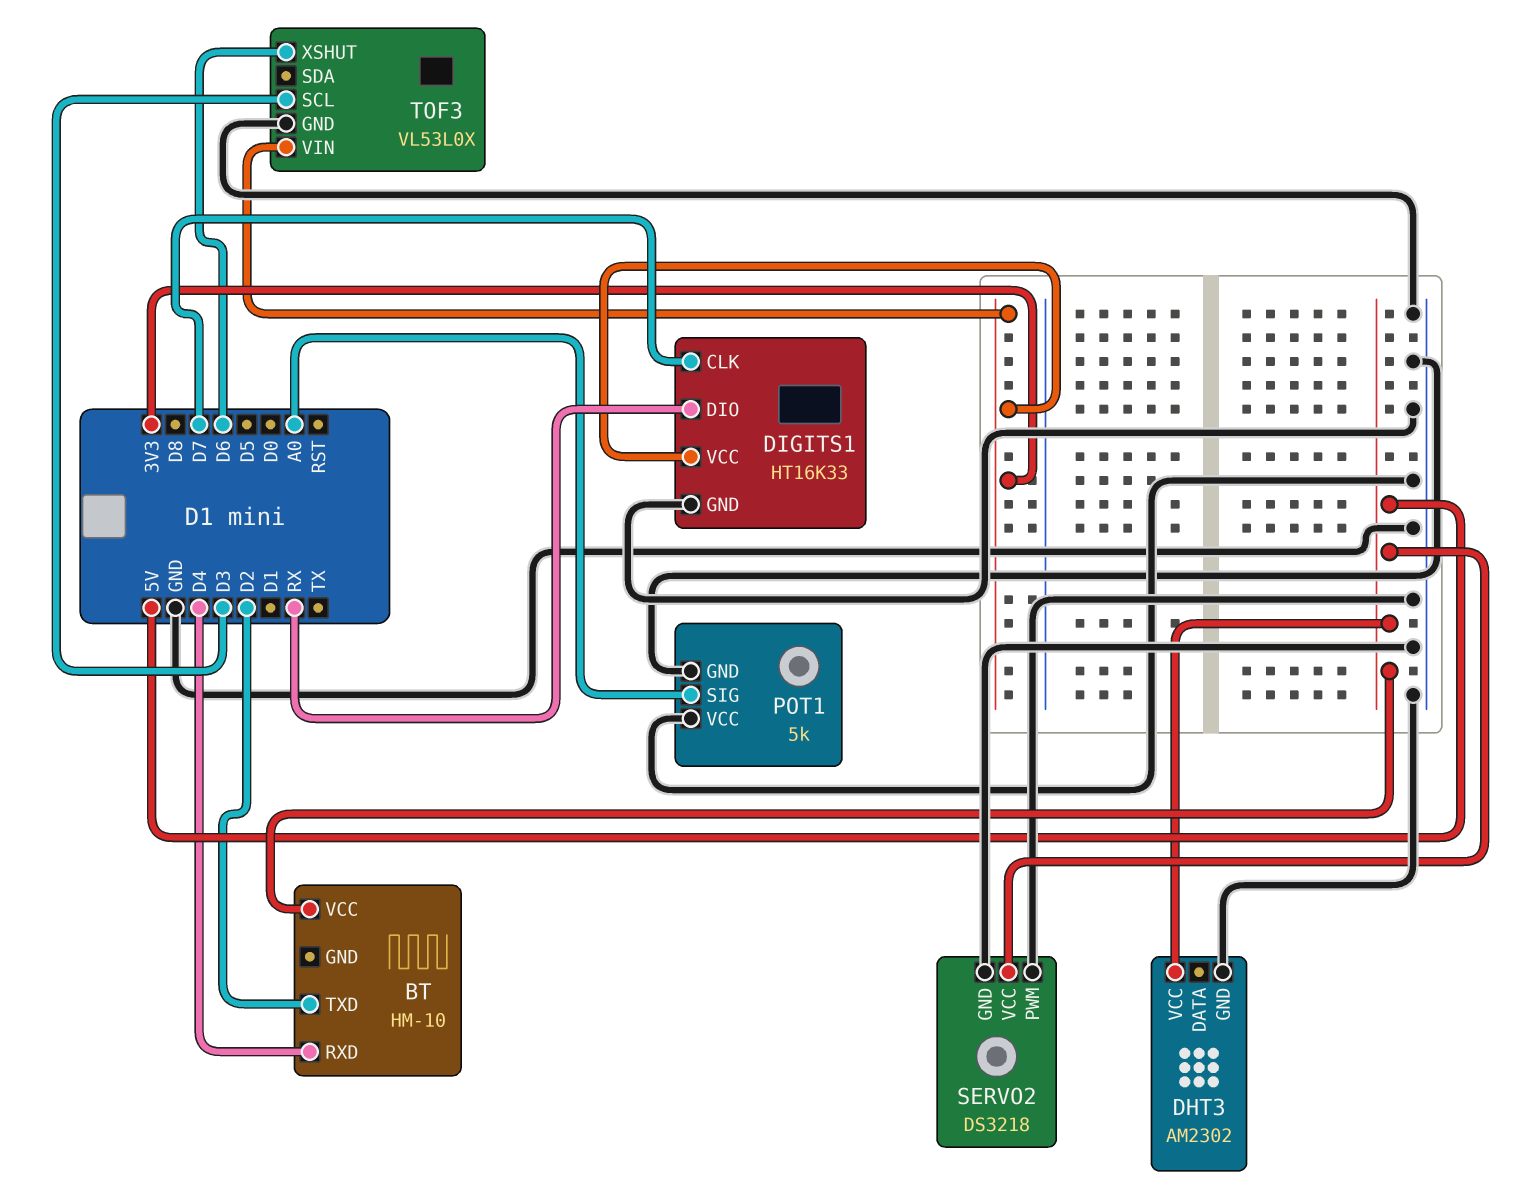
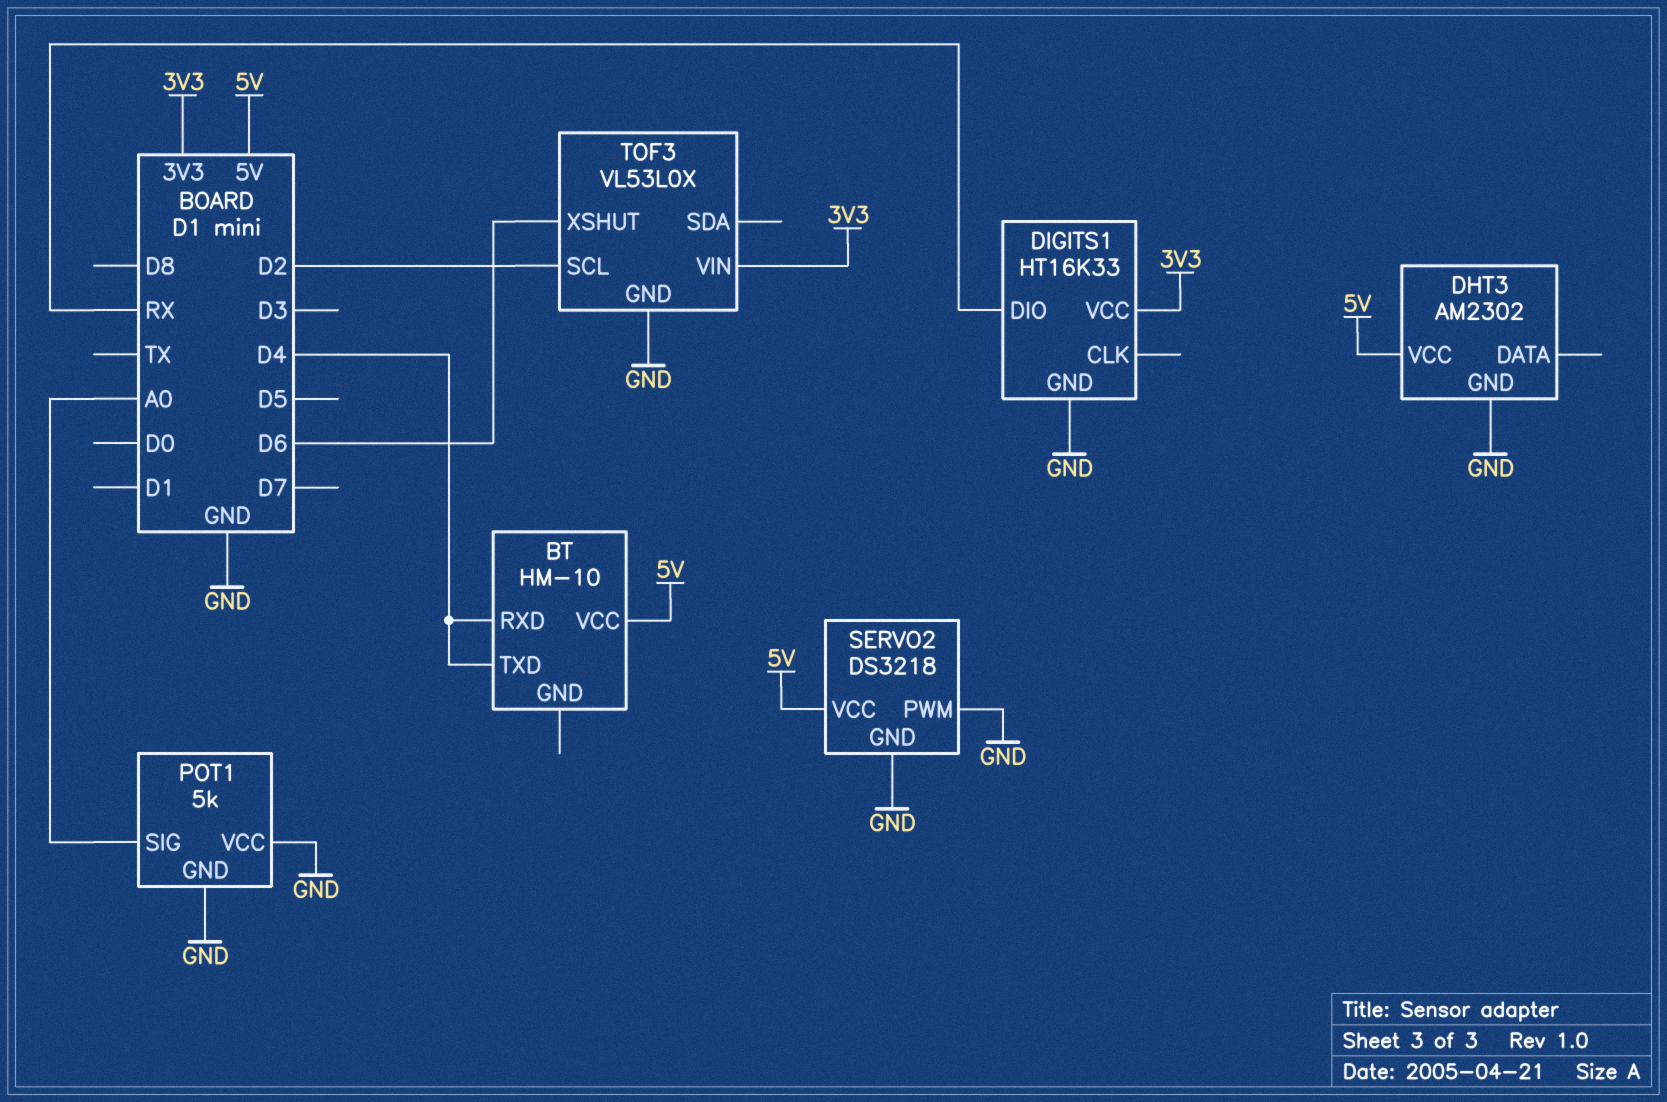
BT pin TXD: D2 -> D4
DIGITS1 pin CLK: D7 -> none
TOF3 pin SCL: D3 -> D2

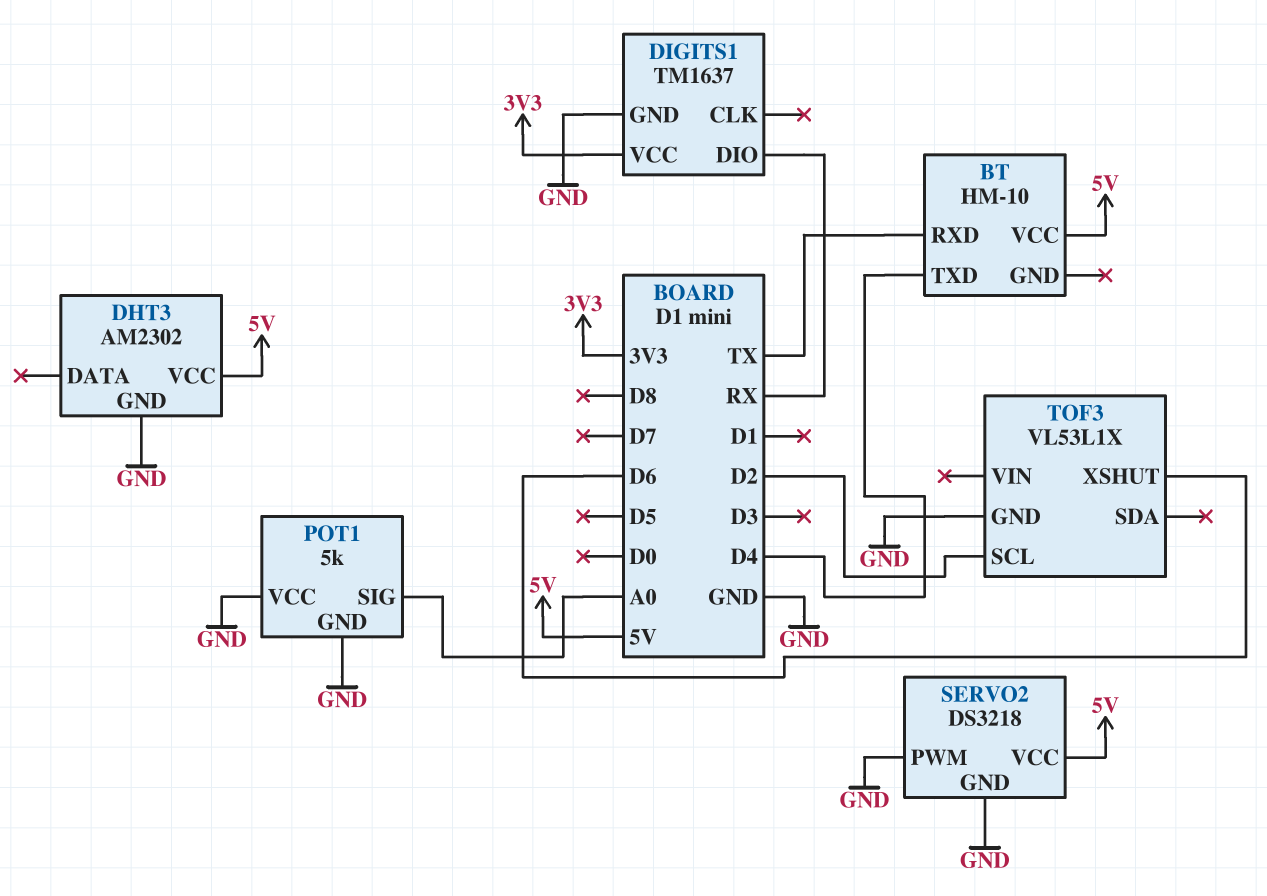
BT pin RXD: D4 -> TX
DIGITS1: HT16K33 -> TM1637
TOF3: VL53L0X -> VL53L1X
TOF3 pin VIN: 3V3 -> none

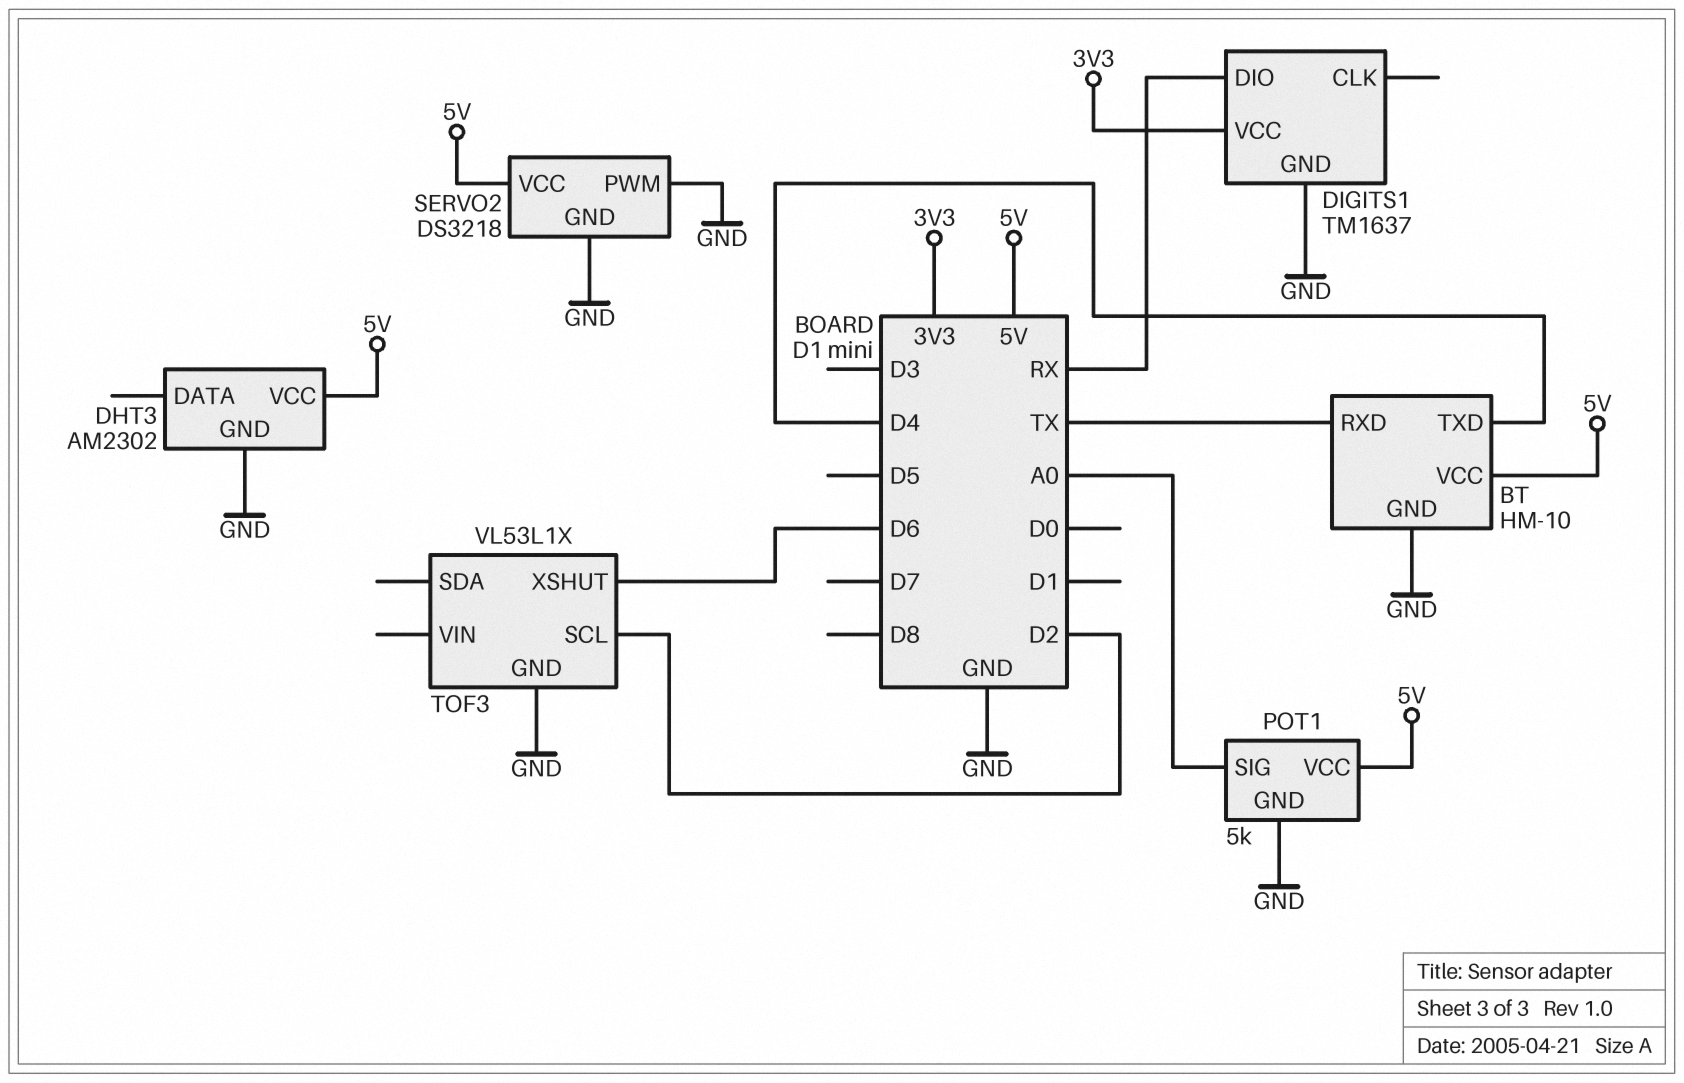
BT pin GND: none -> GND
POT1 pin VCC: GND -> 5V

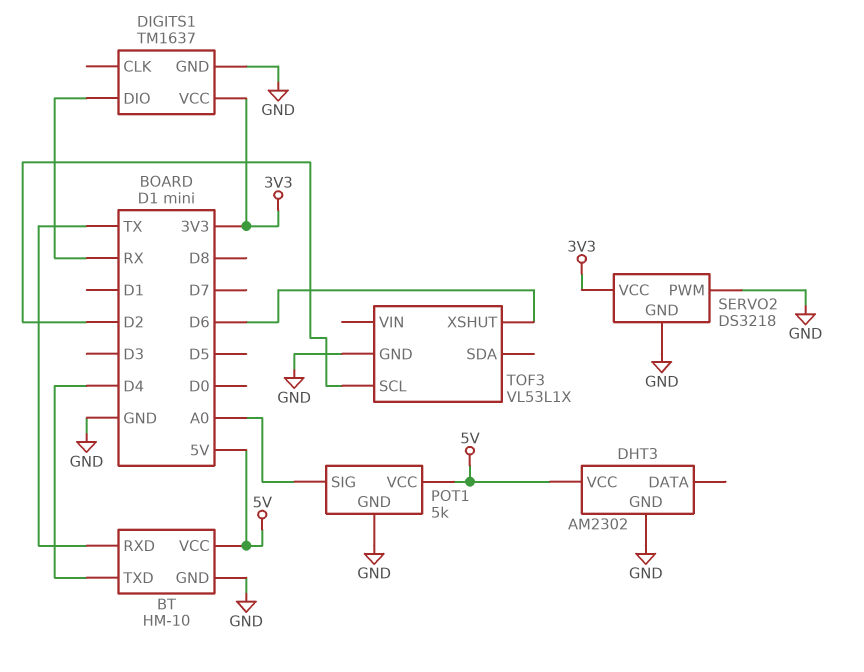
SERVO2 pin VCC: 5V -> 3V3

